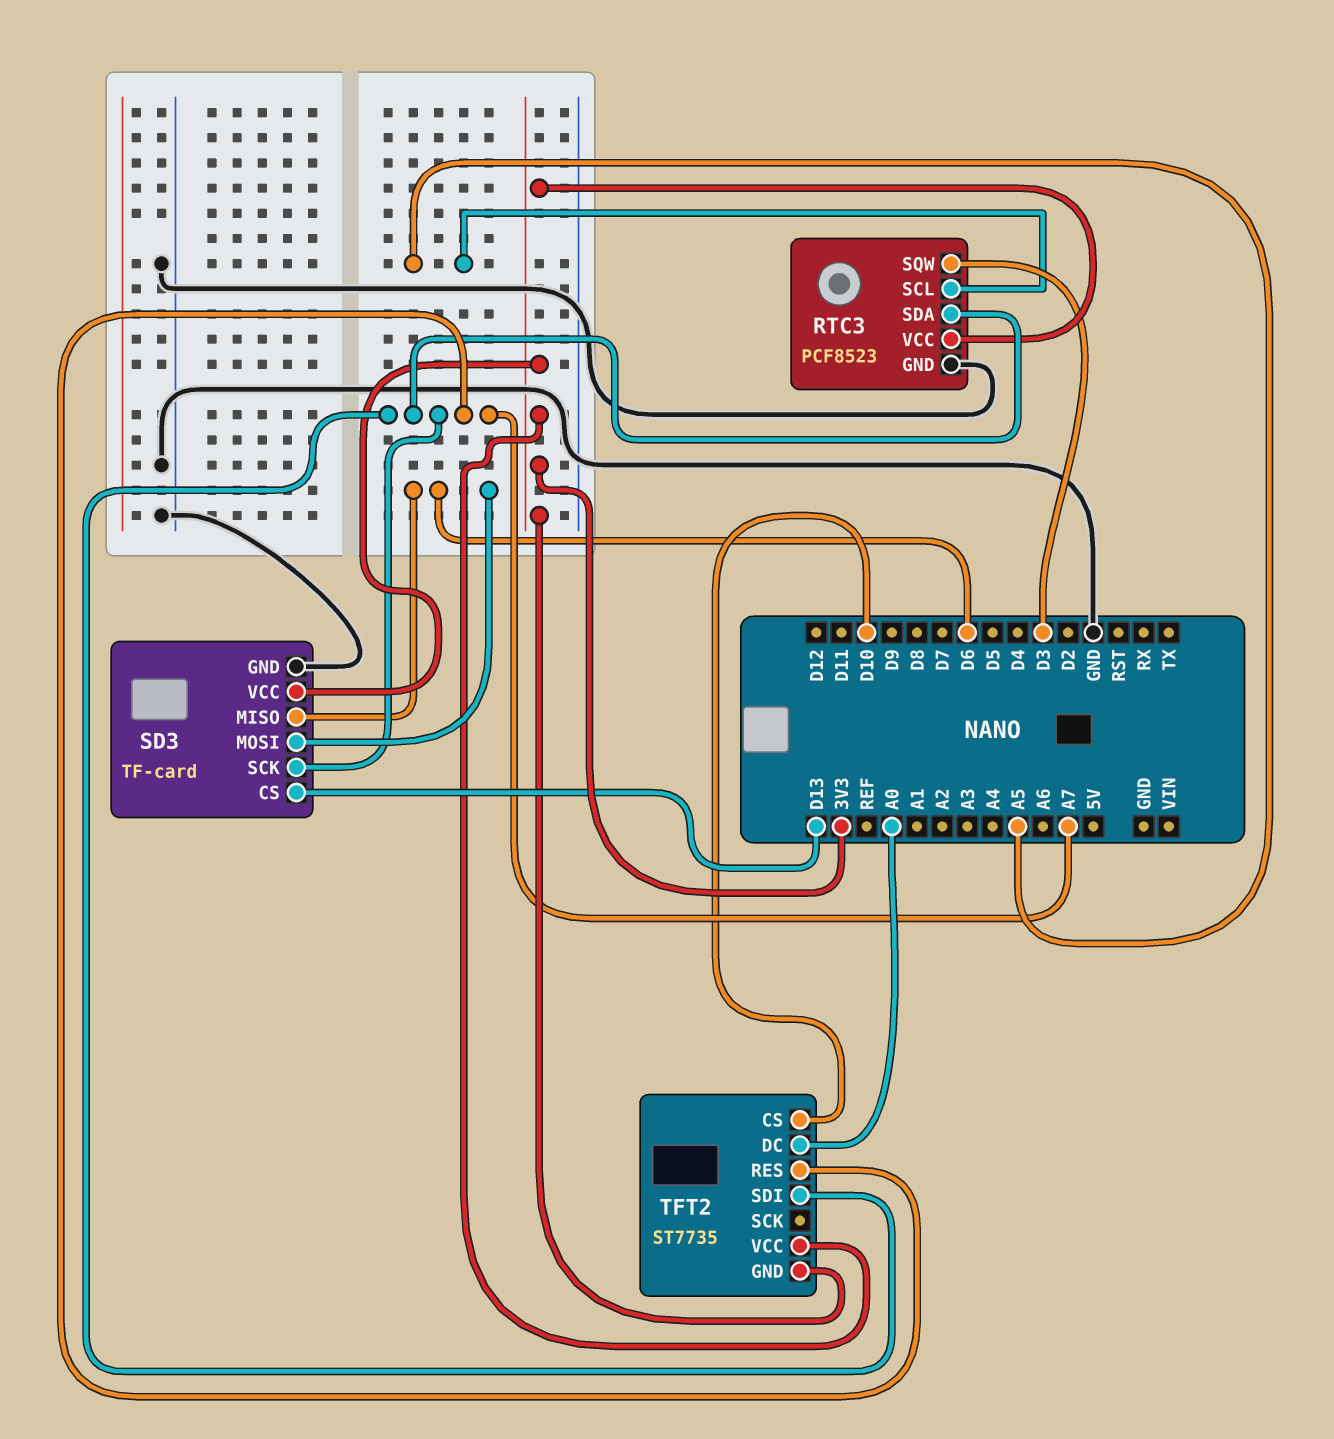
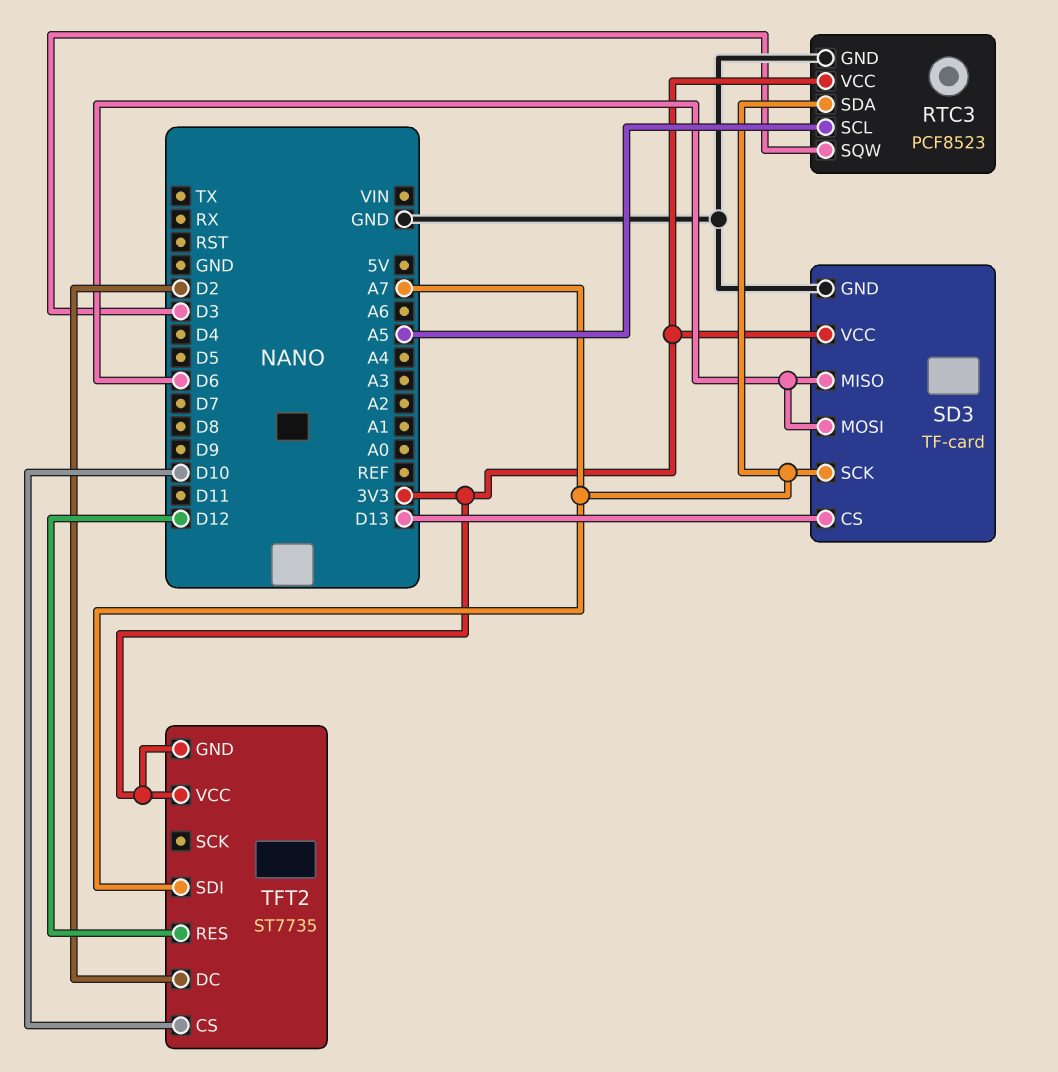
TFT2 pin DC: A0 -> D2
TFT2 pin RES: A7 -> D12

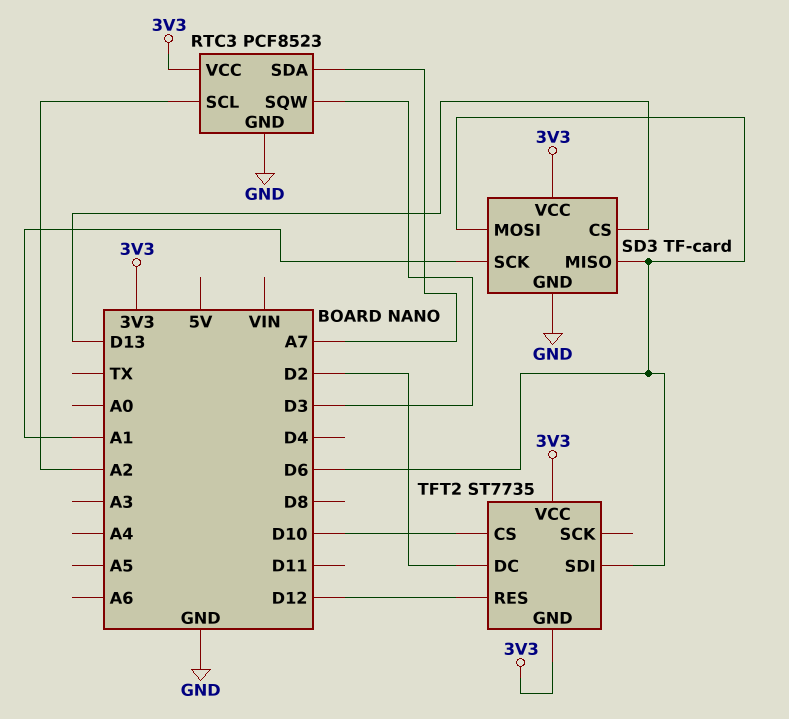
RTC3 pin SCL: A5 -> A2
SD3 pin SCK: A7 -> A1
TFT2 pin SDI: A7 -> D6

